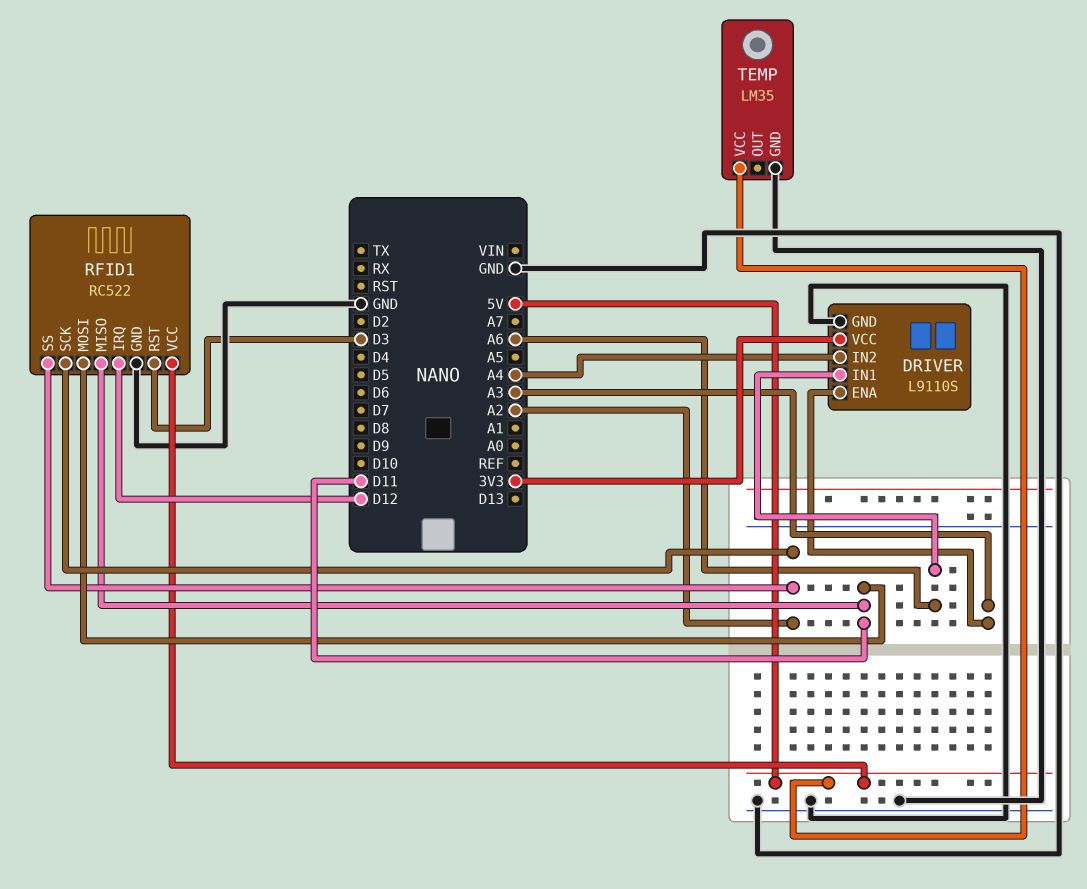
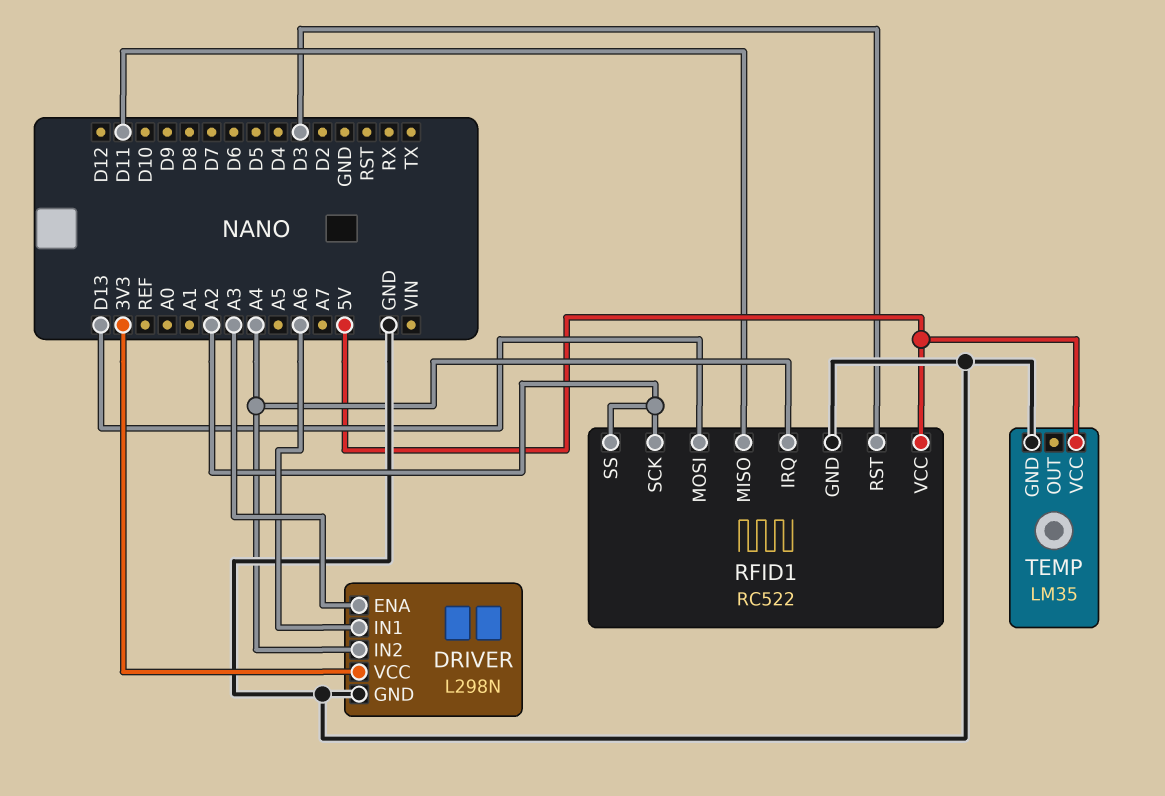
DRIVER: L9110S -> L298N
RFID1 pin IRQ: D12 -> A4
RFID1 pin MOSI: D11 -> D13

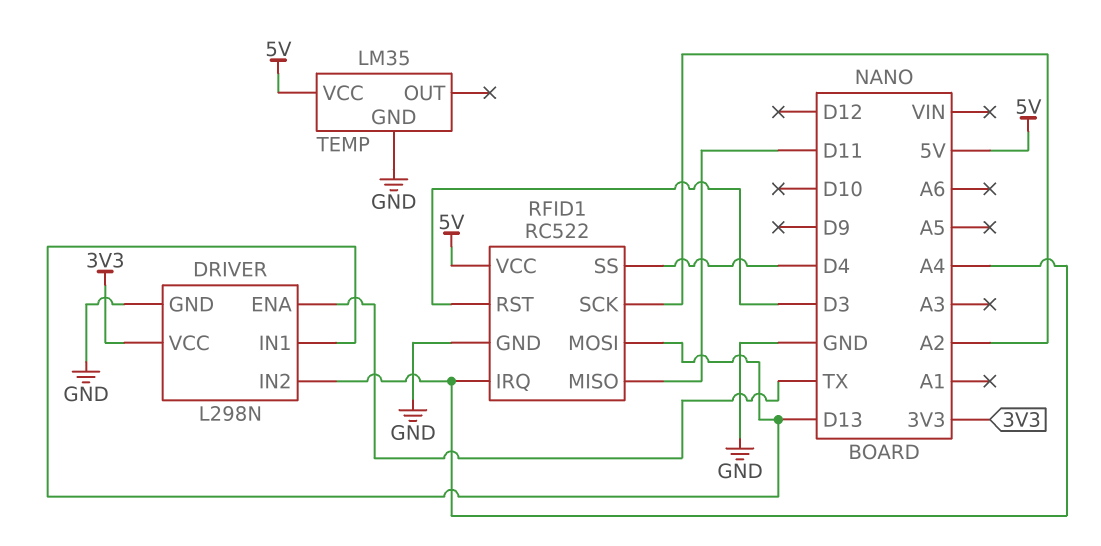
DRIVER pin ENA: A3 -> TX
DRIVER pin IN1: A6 -> D13
RFID1 pin SS: A2 -> D4

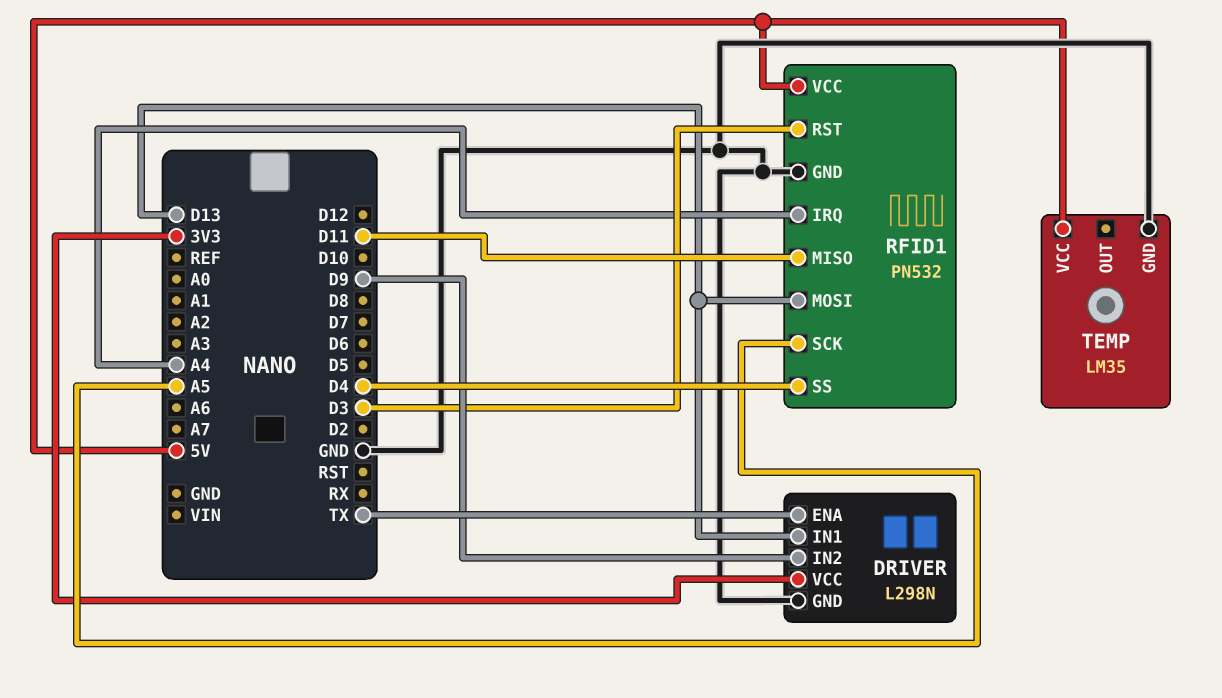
DRIVER pin IN2: A4 -> D9
RFID1: RC522 -> PN532
RFID1 pin SCK: A2 -> A5

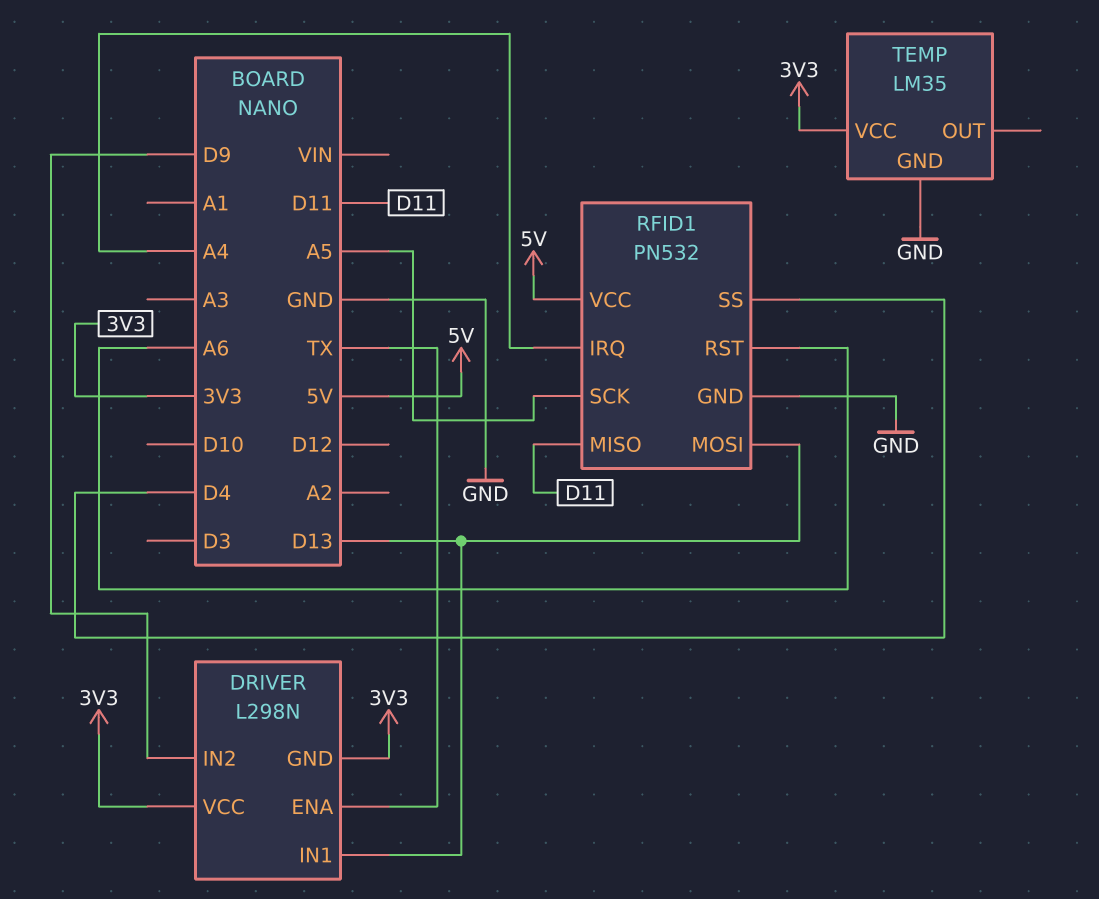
DRIVER pin GND: GND -> 3V3
RFID1 pin RST: D3 -> A6
TEMP pin VCC: 5V -> 3V3

